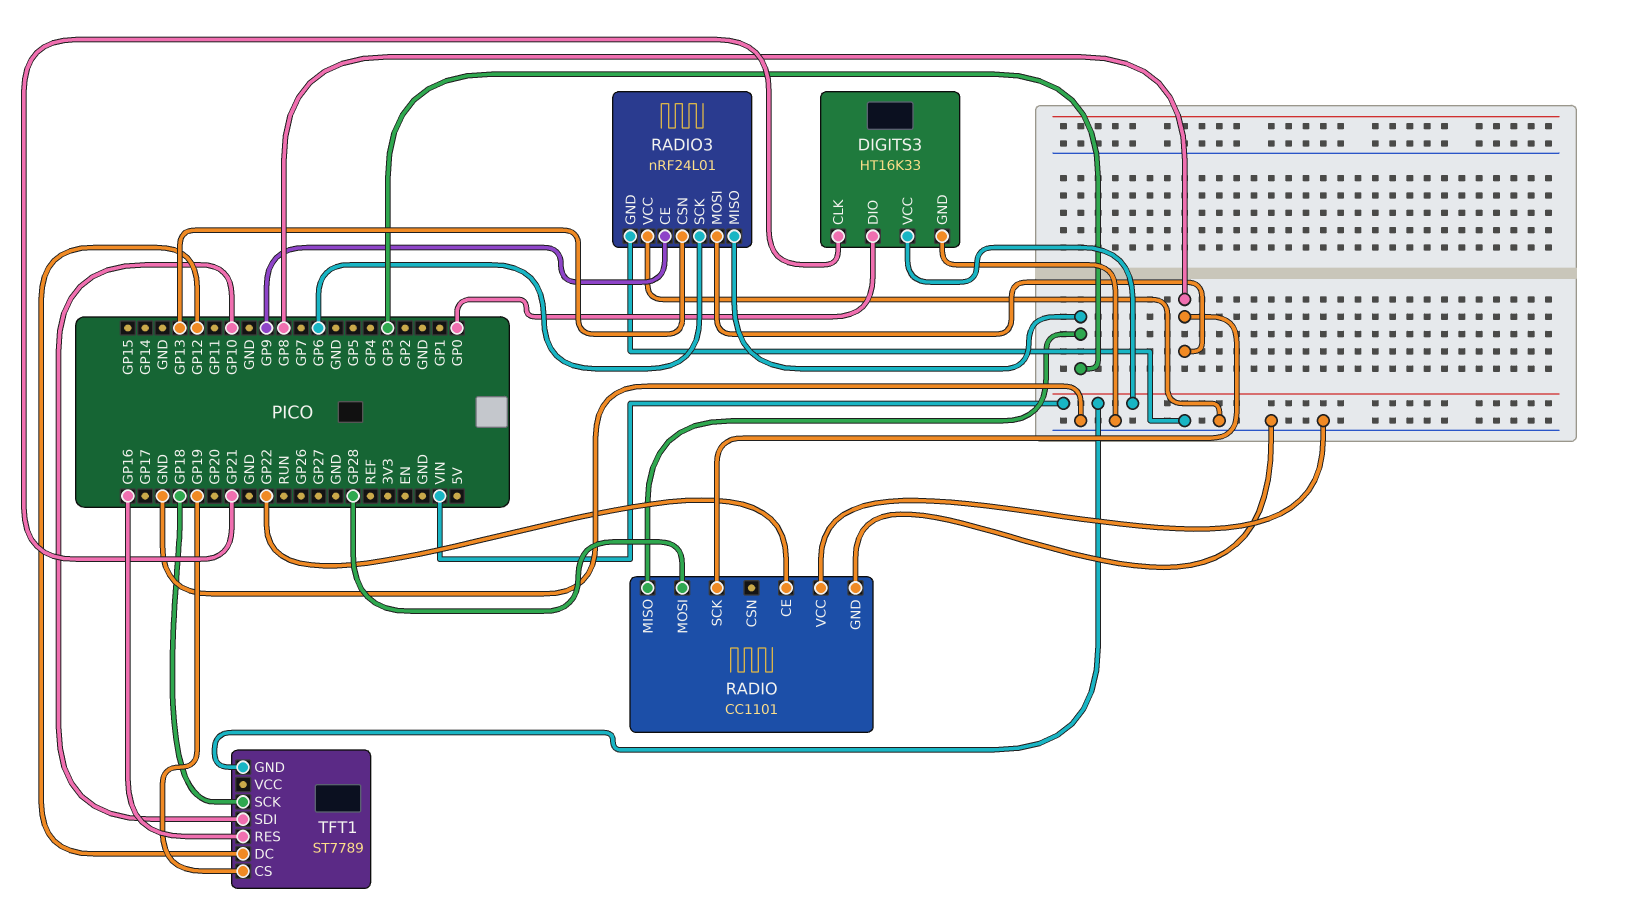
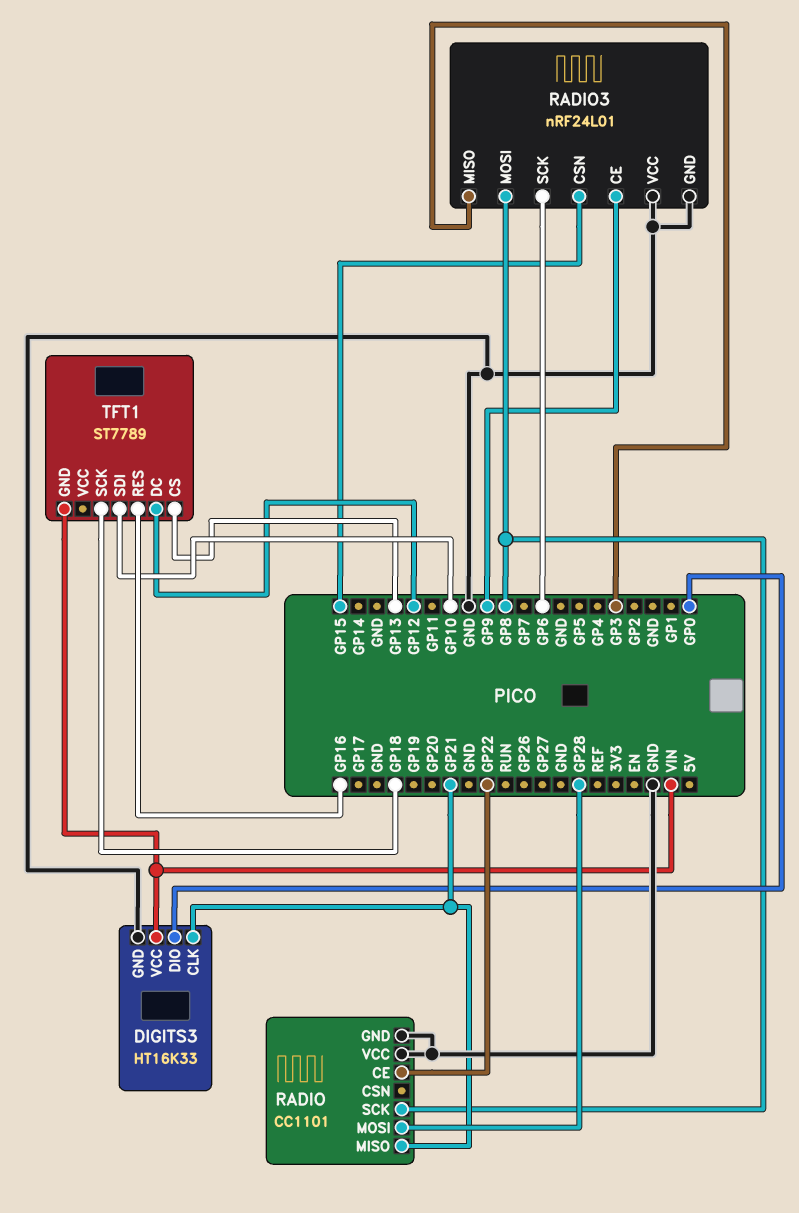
RADIO pin MISO: GP3 -> GP21
RADIO3 pin CSN: GP13 -> GP15
TFT1 pin CS: GP19 -> GP13

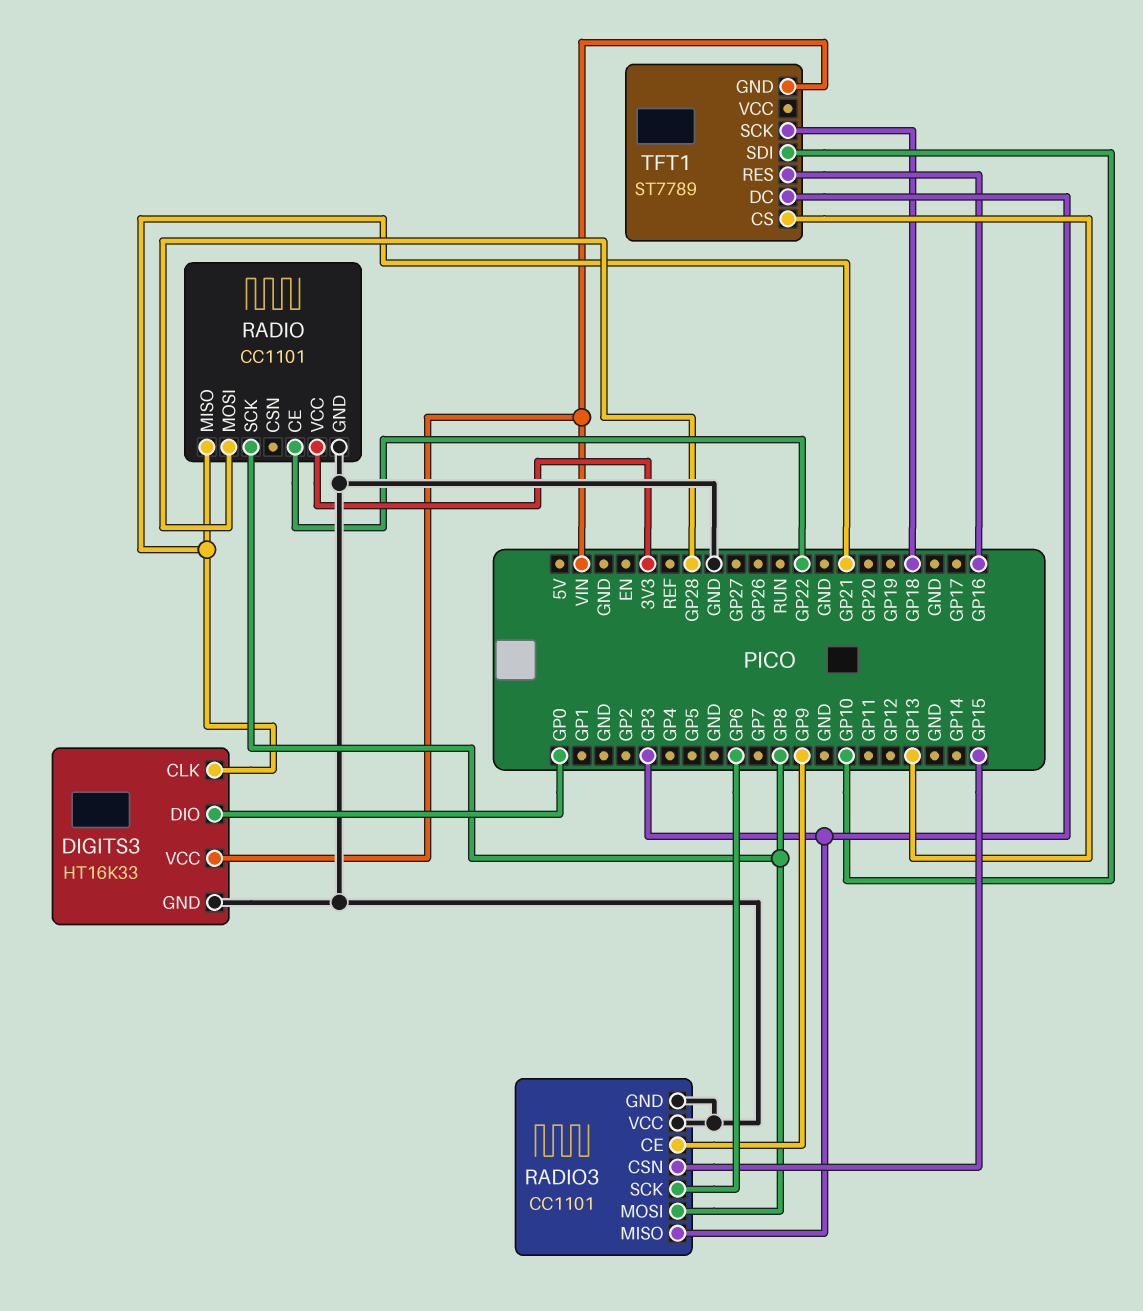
RADIO pin VCC: GND -> 3V3
RADIO3: nRF24L01 -> CC1101
TFT1 pin DC: GP12 -> GP3

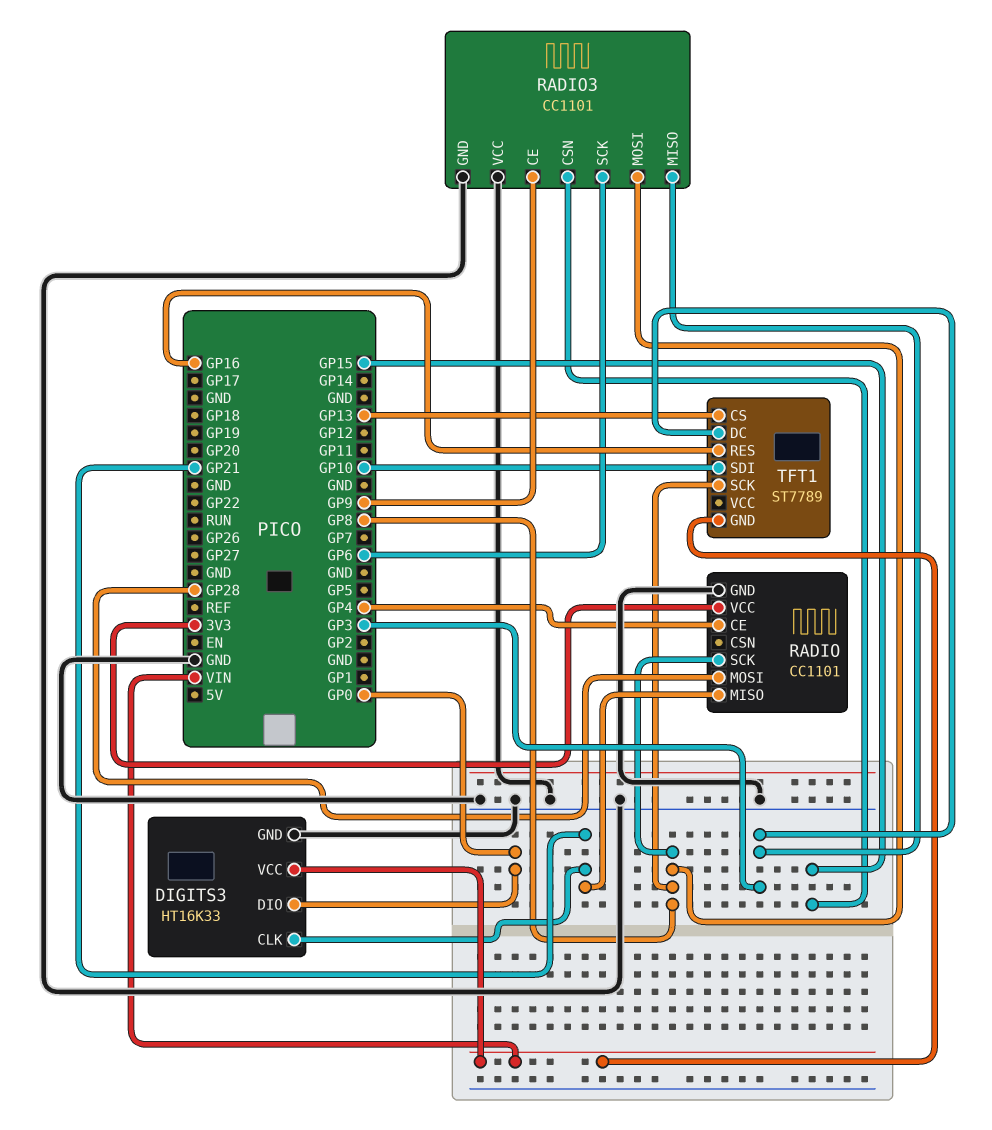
RADIO pin CE: GP22 -> GP4
TFT1 pin SCK: GP18 -> GP8

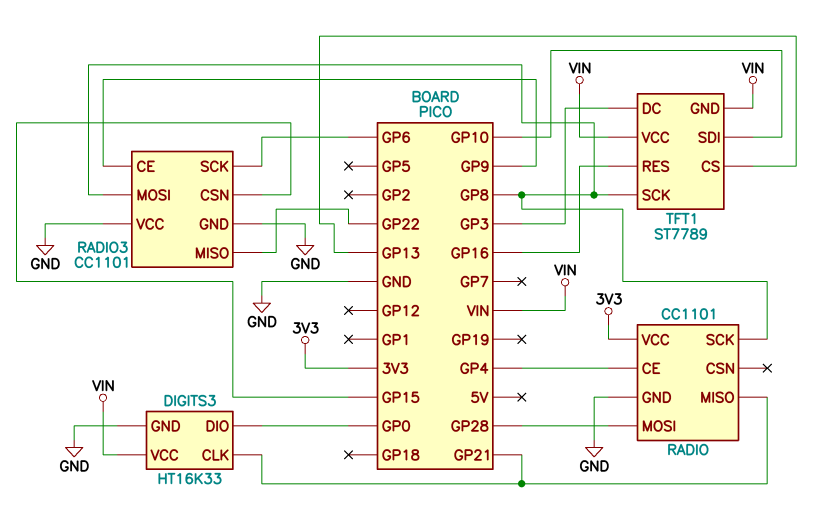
RADIO3 pin MISO: GP3 -> GP22
TFT1 pin VCC: none -> VIN

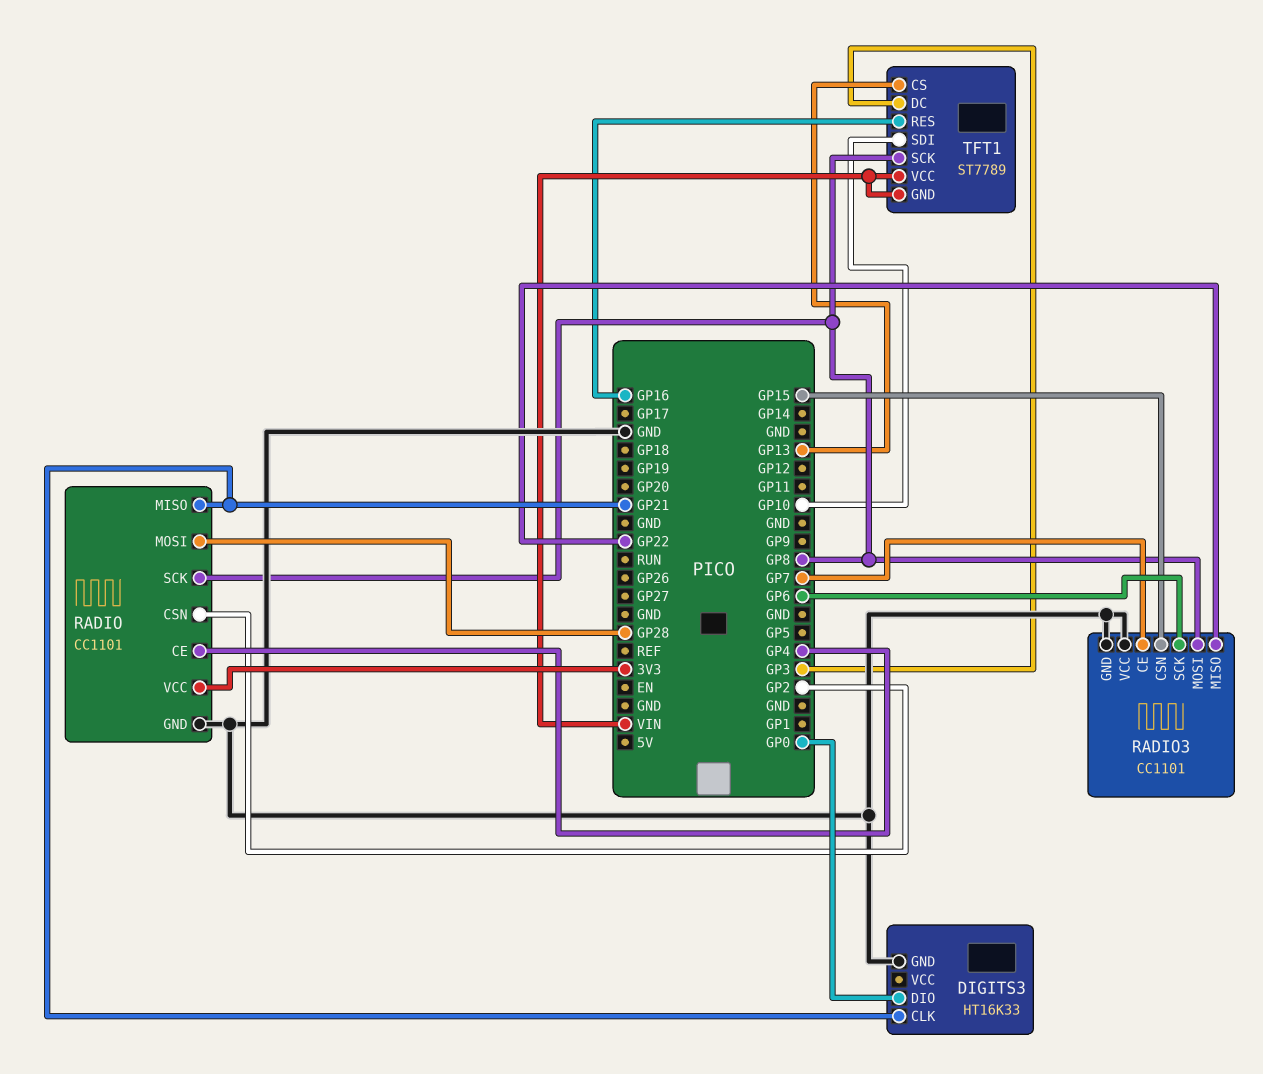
DIGITS3 pin VCC: VIN -> none
RADIO pin CSN: none -> GP2
RADIO3 pin CE: GP9 -> GP7

